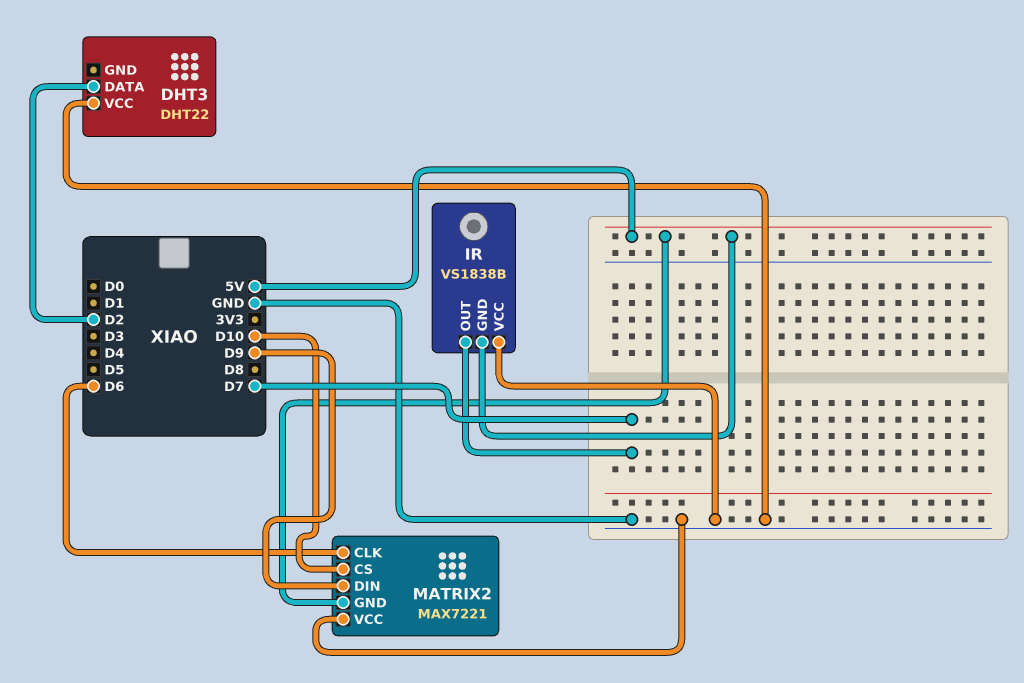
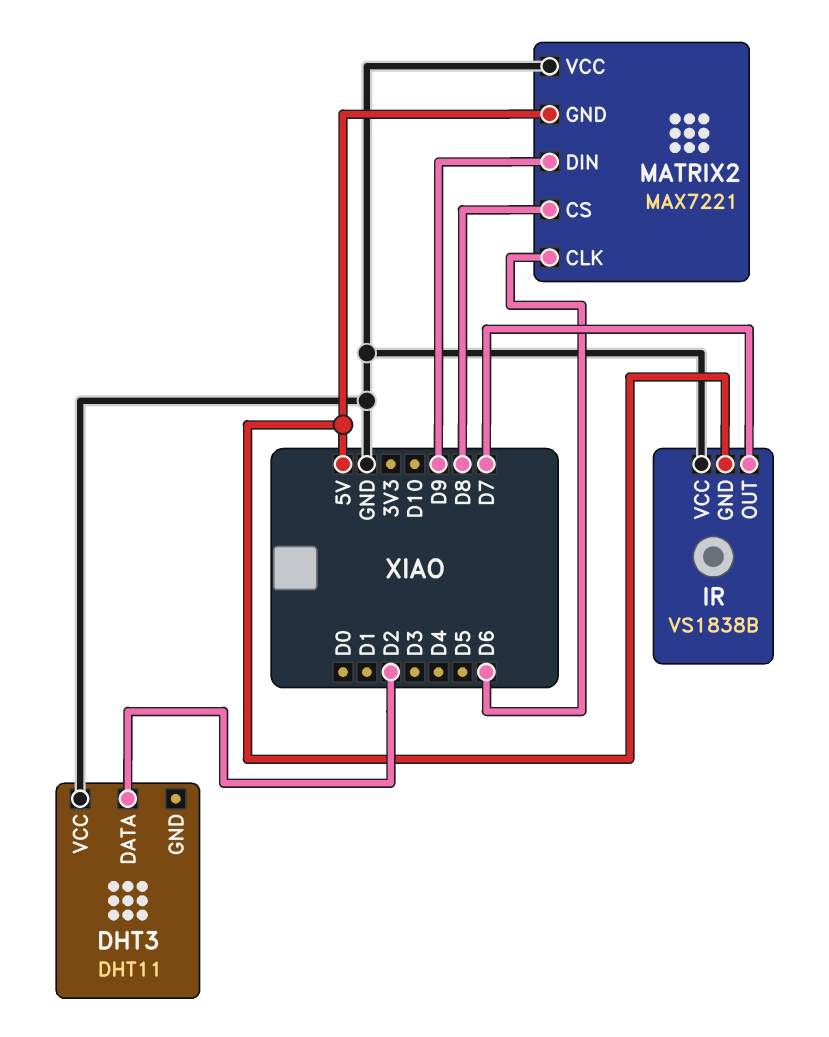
DHT3: DHT22 -> DHT11
MATRIX2 pin CS: D10 -> D8

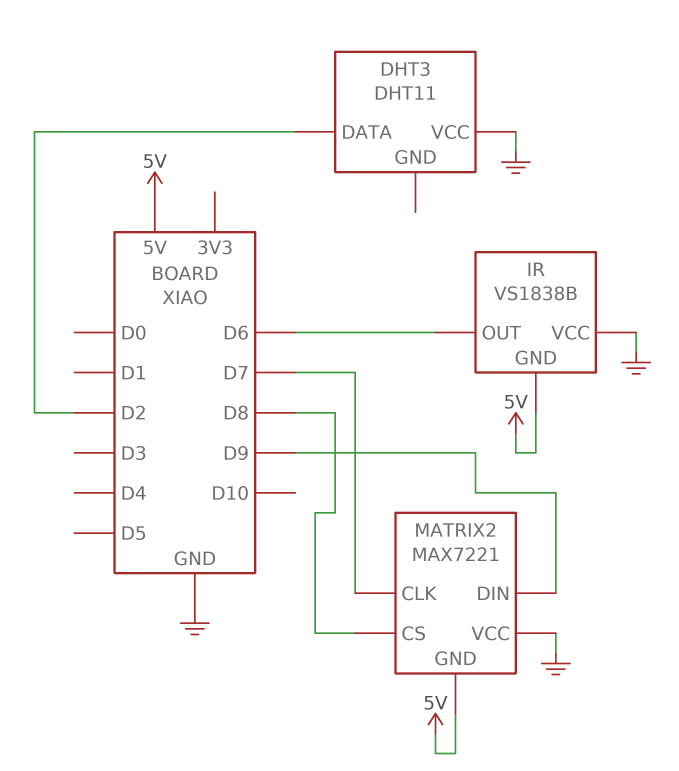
IR pin OUT: D7 -> D6
MATRIX2 pin CLK: D6 -> D7

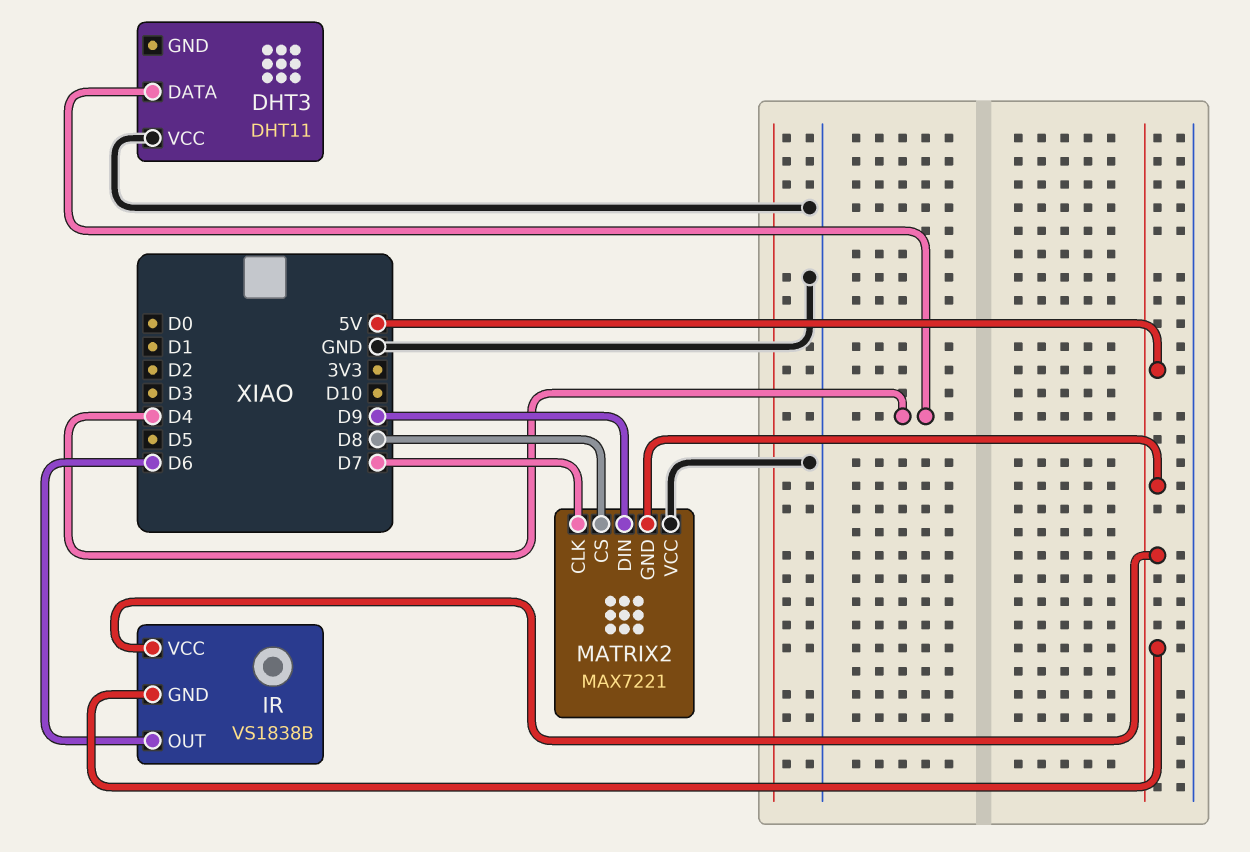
DHT3 pin DATA: D2 -> D4
IR pin VCC: GND -> 5V

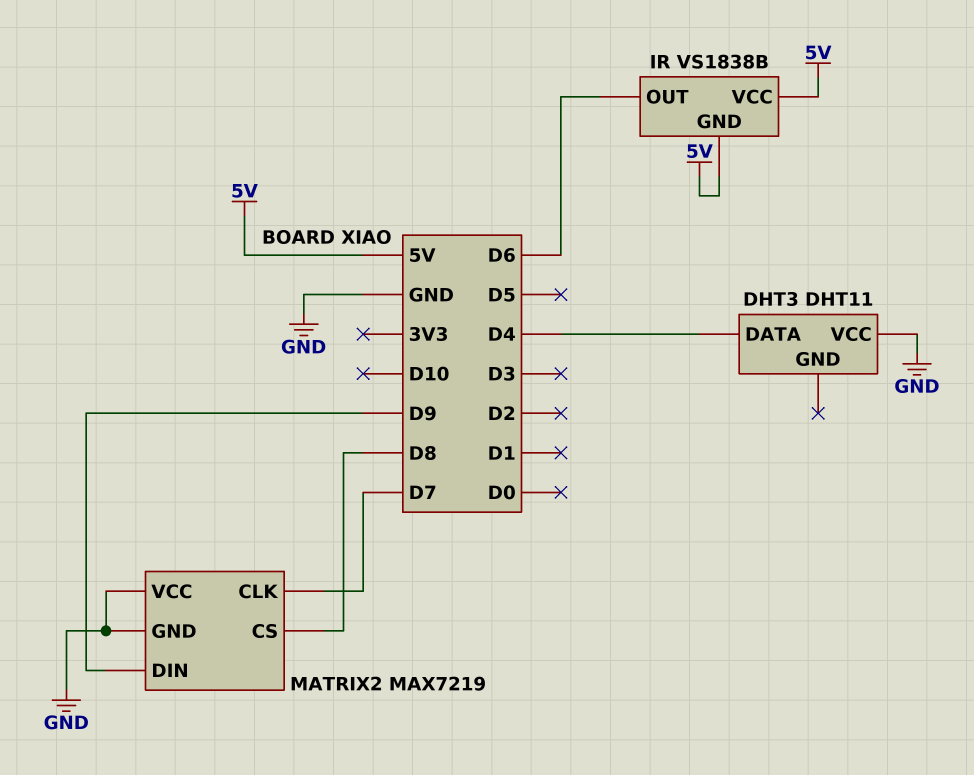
MATRIX2: MAX7221 -> MAX7219
MATRIX2 pin GND: 5V -> GND

